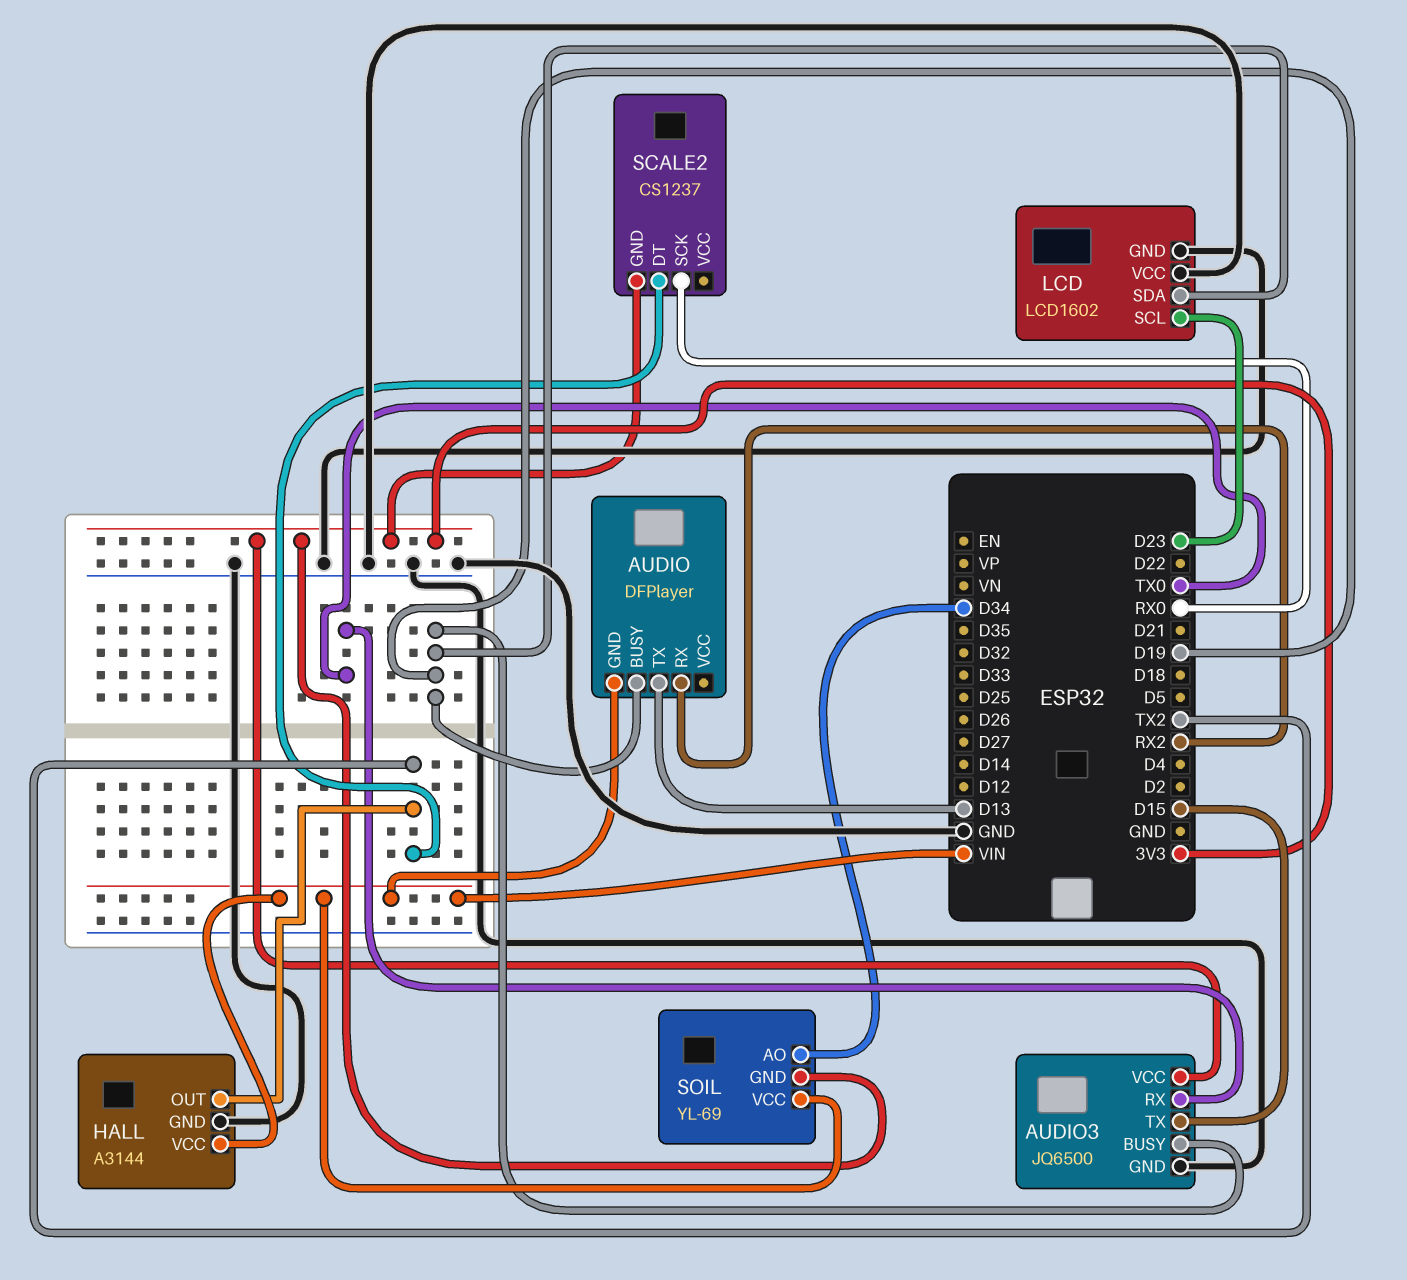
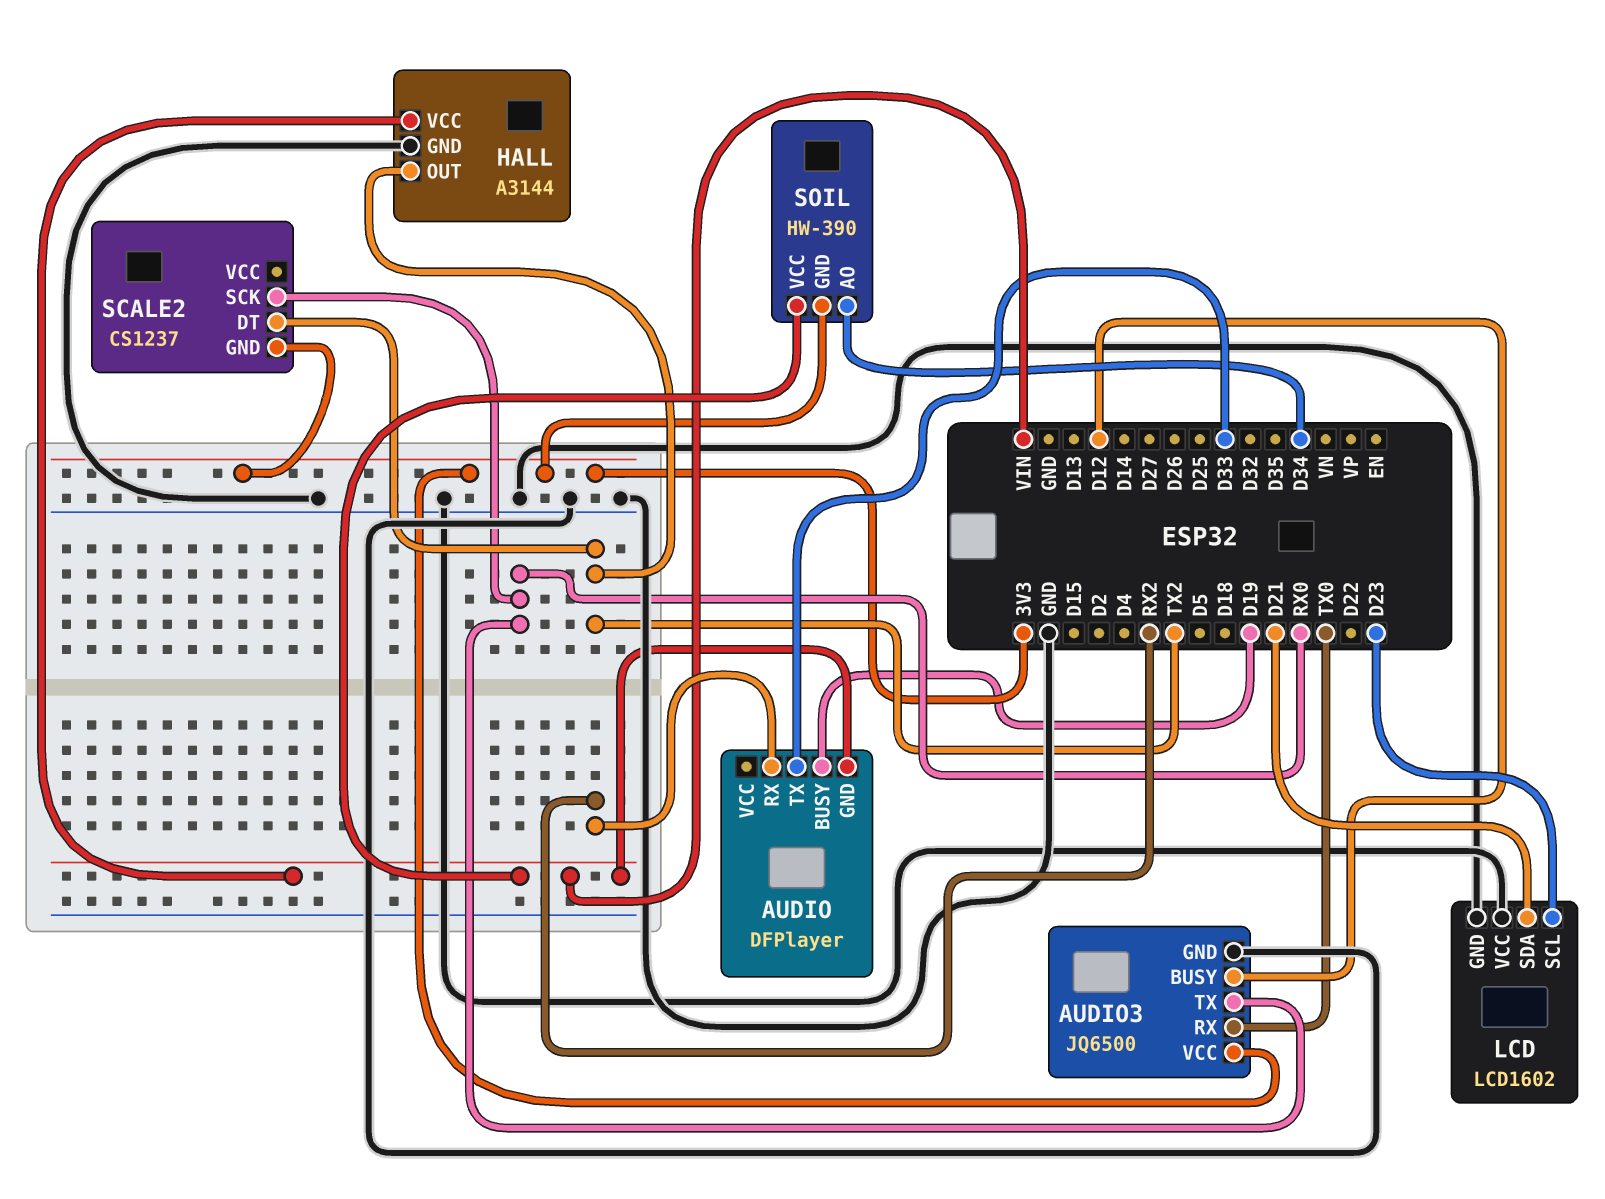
AUDIO pin TX: D13 -> D33
AUDIO3 pin BUSY: D19 -> D12
AUDIO3 pin TX: D15 -> RX0
LCD pin SDA: D19 -> D21
SOIL: YL-69 -> HW-390

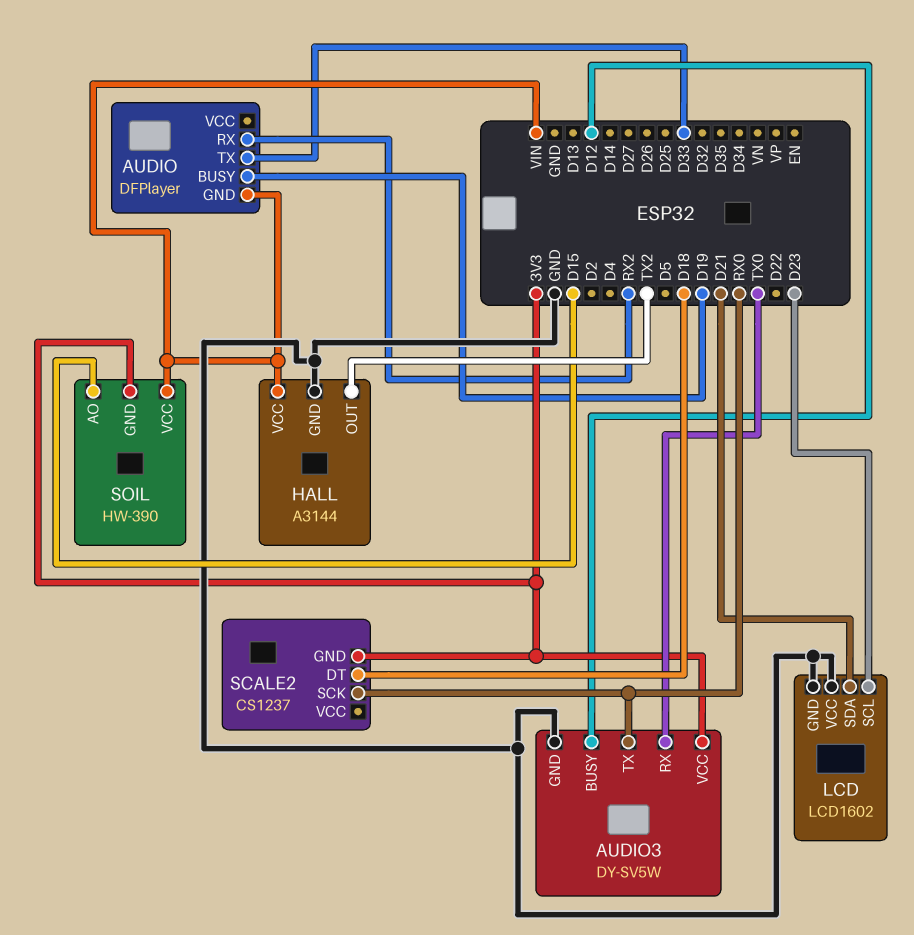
AUDIO3: JQ6500 -> DY-SV5W
SCALE2 pin DT: TX2 -> D18
SOIL pin AO: D34 -> D15

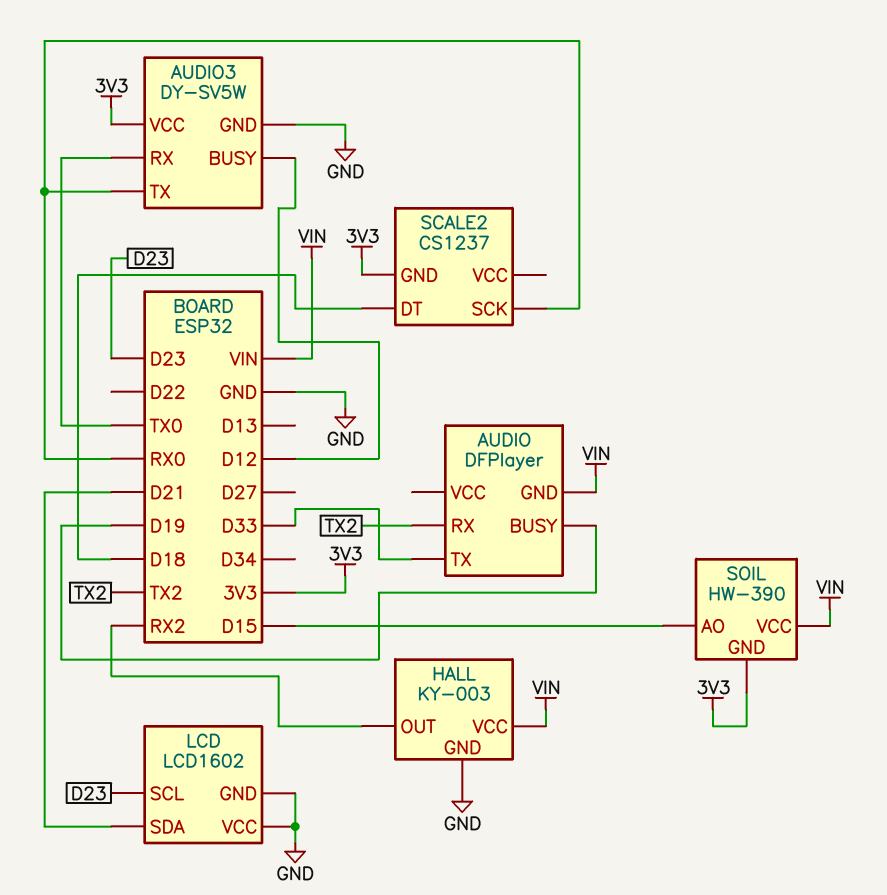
AUDIO pin RX: RX2 -> TX2
HALL: A3144 -> KY-003
HALL pin OUT: TX2 -> RX2

